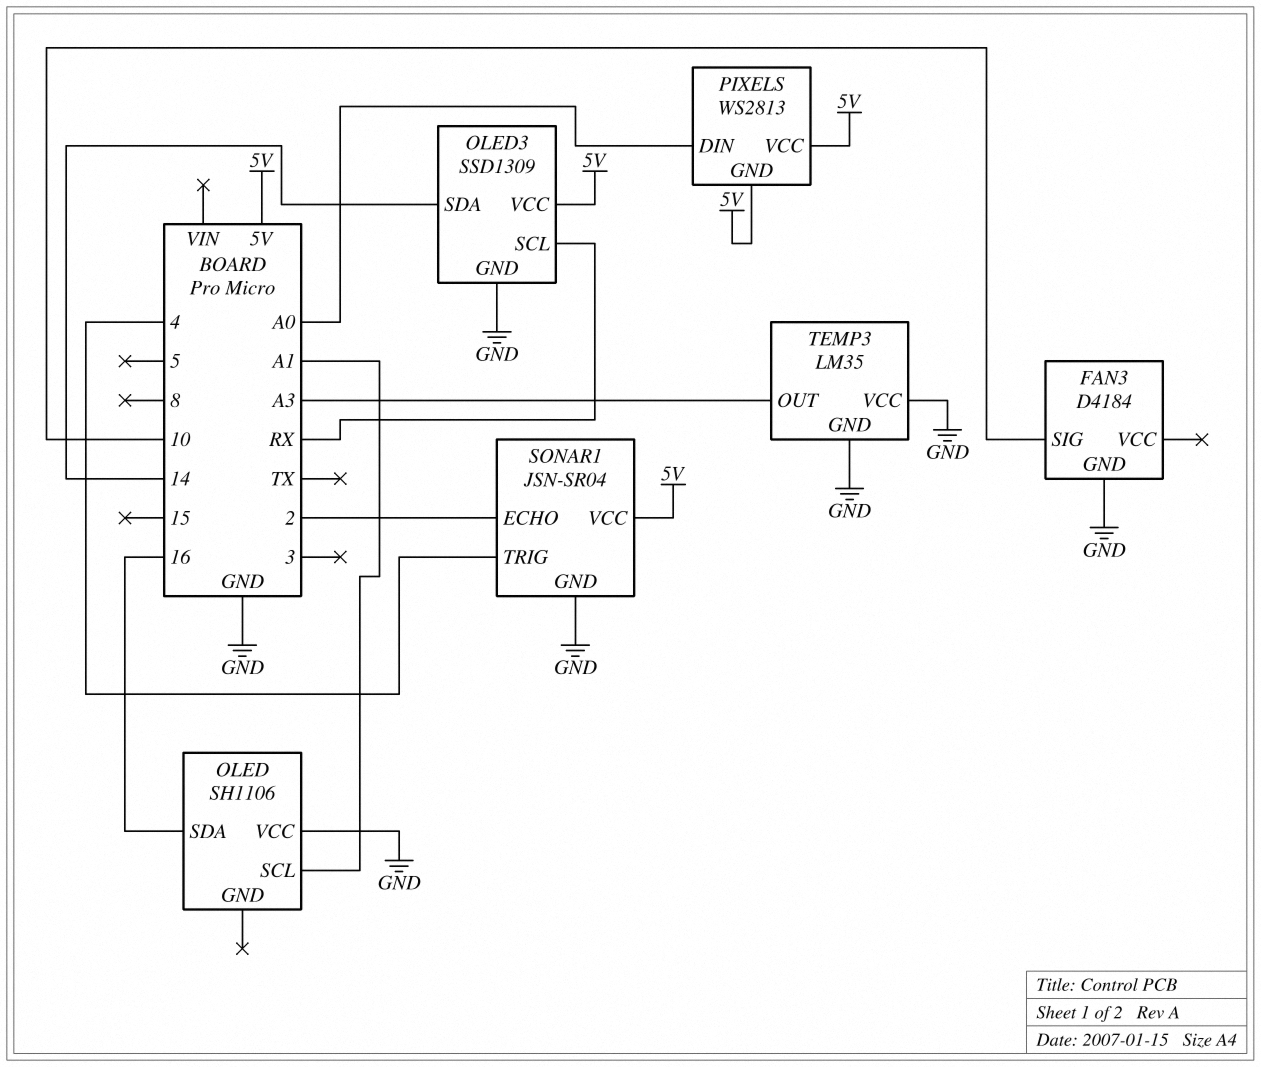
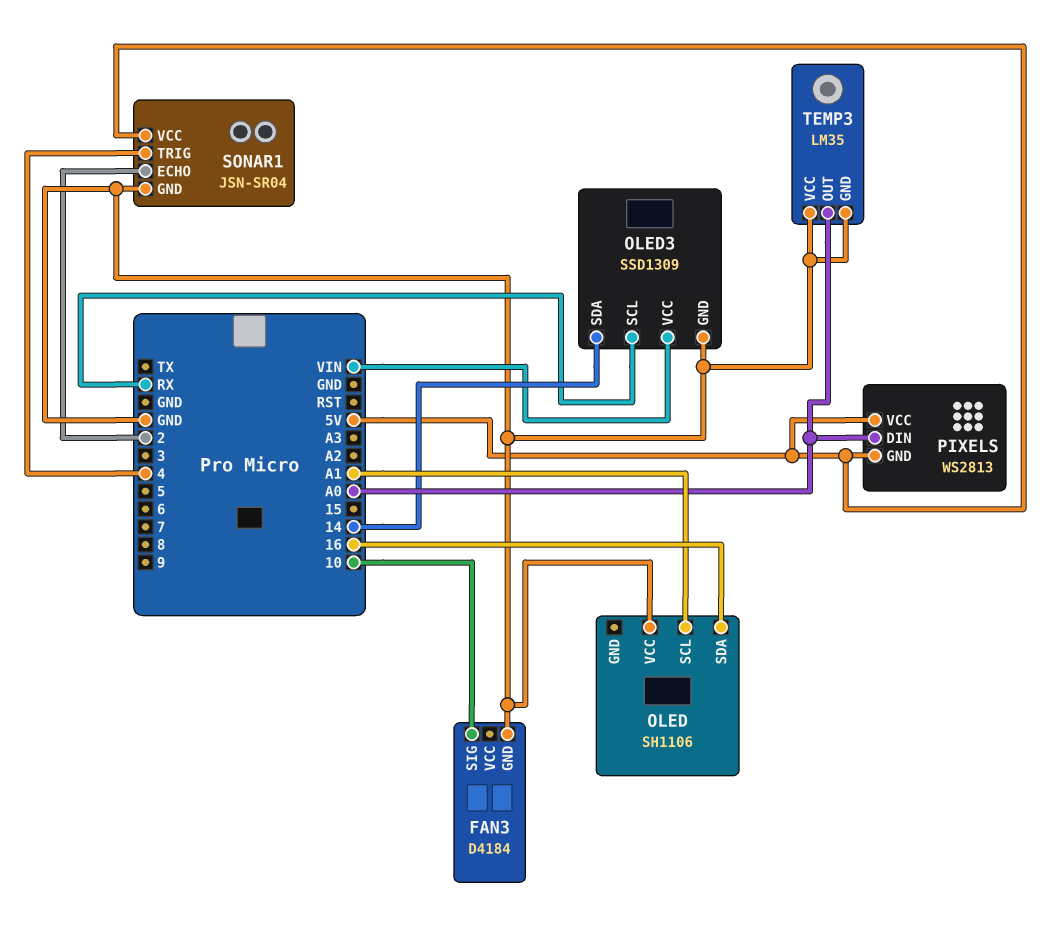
OLED3 pin VCC: 5V -> VIN
TEMP3 pin OUT: A3 -> A0

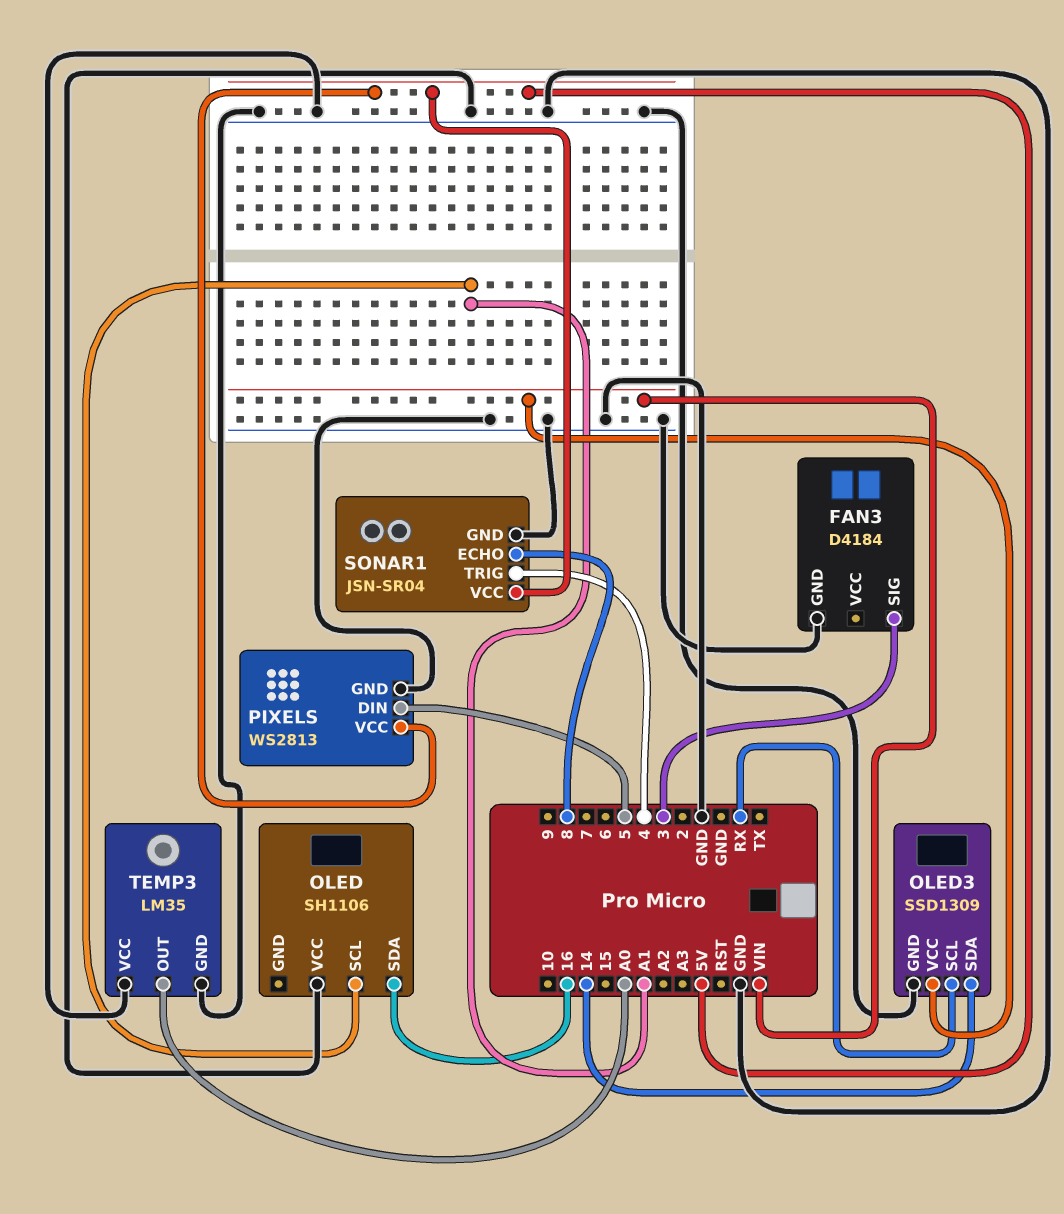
FAN3 pin SIG: 10 -> 3
PIXELS pin DIN: A0 -> 5
PIXELS pin GND: 5V -> GND
SONAR1 pin ECHO: 2 -> 8

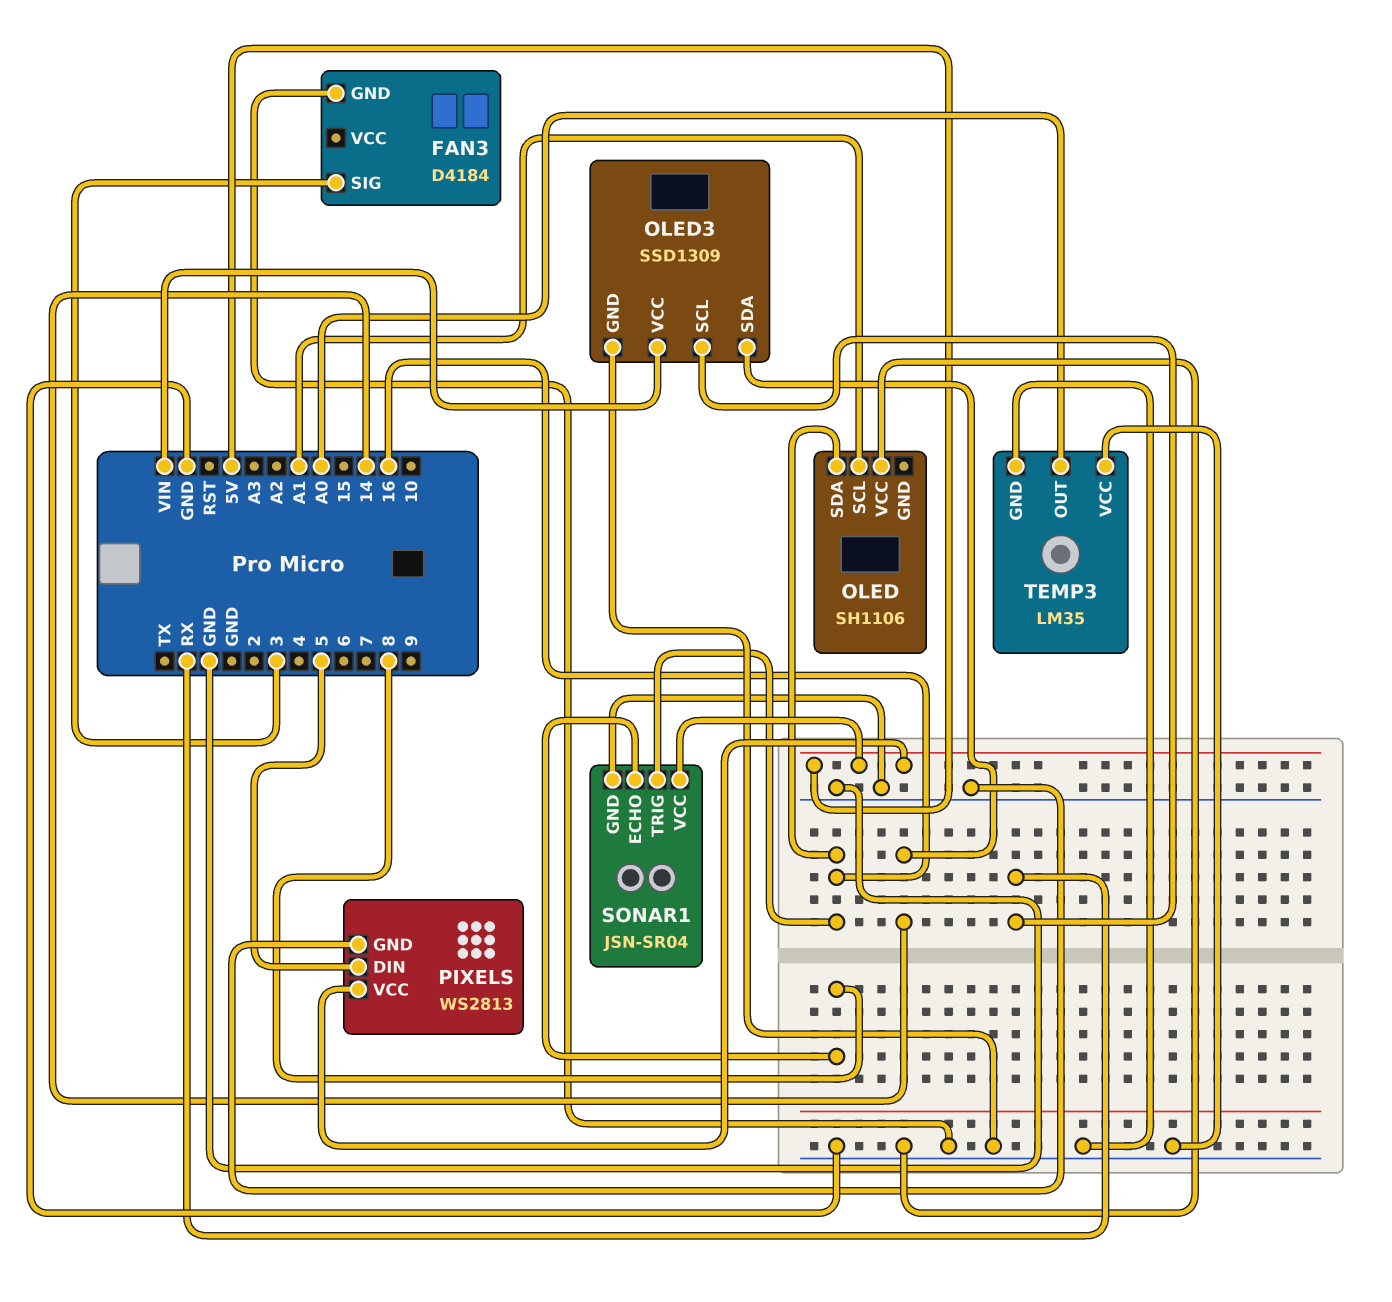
SONAR1 pin TRIG: 4 -> 16

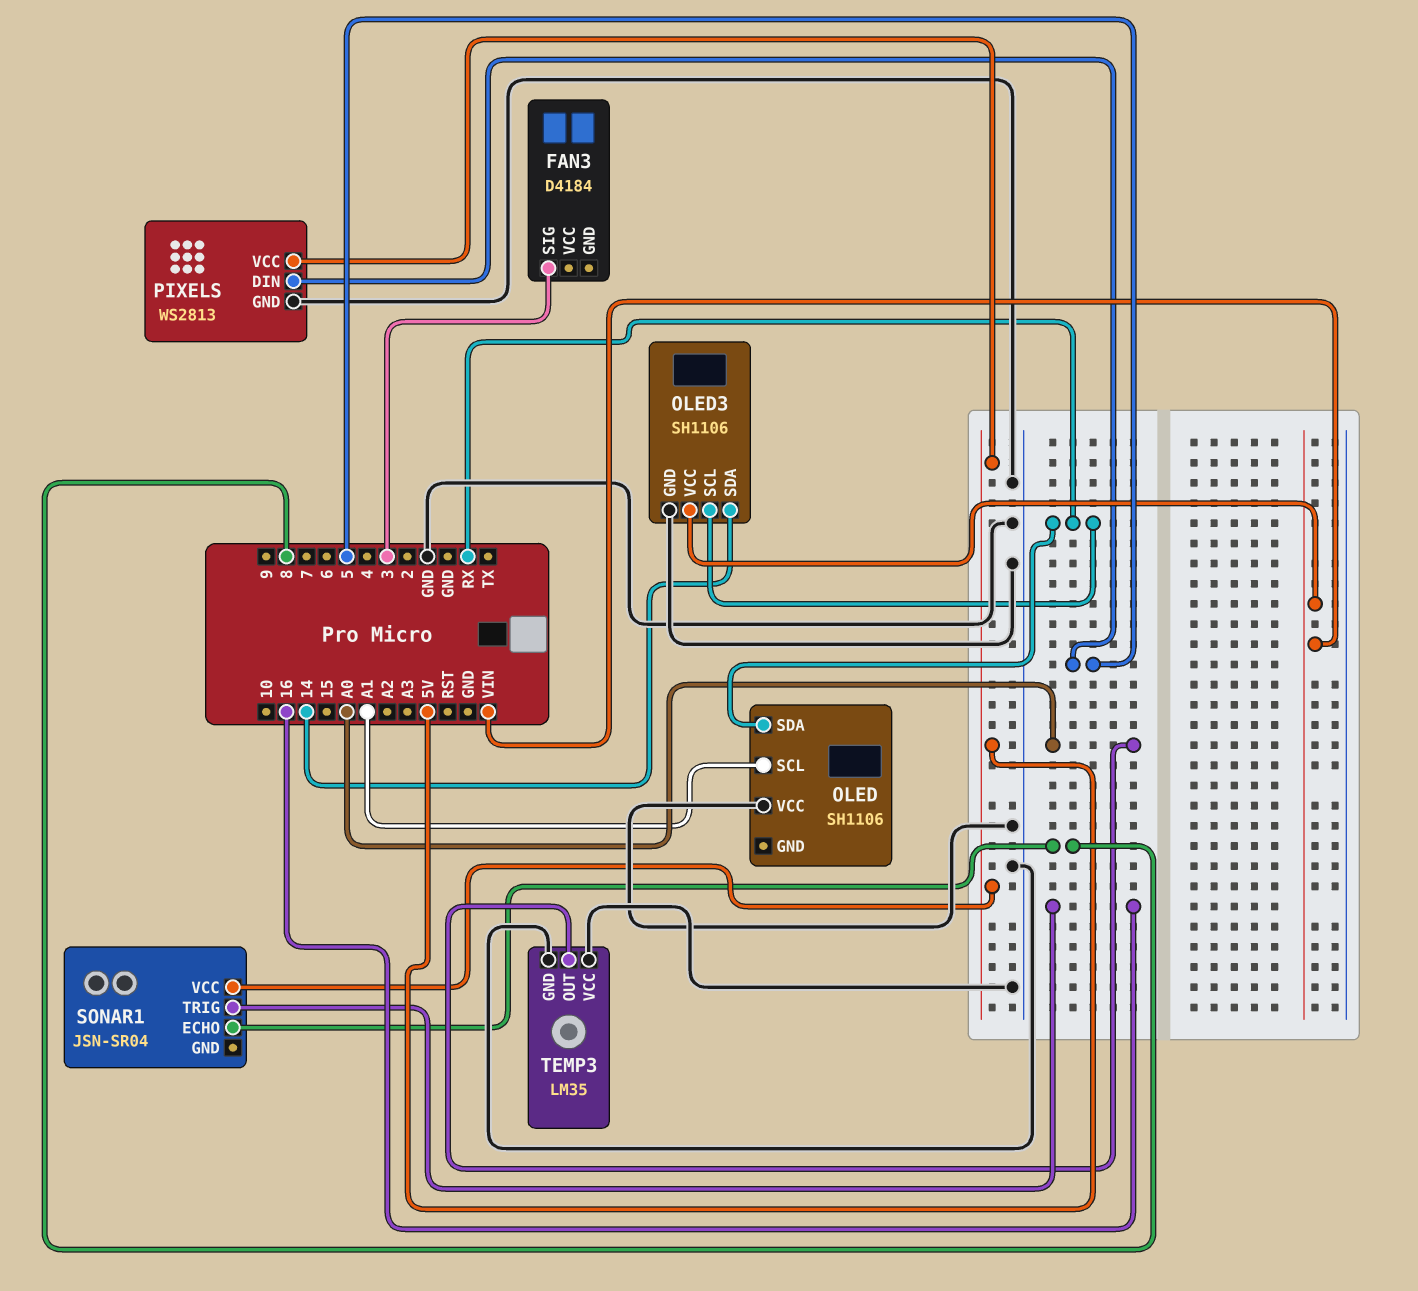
FAN3 pin GND: GND -> none
OLED pin SDA: 16 -> RX
OLED3: SSD1309 -> SH1106
SONAR1 pin GND: GND -> none

